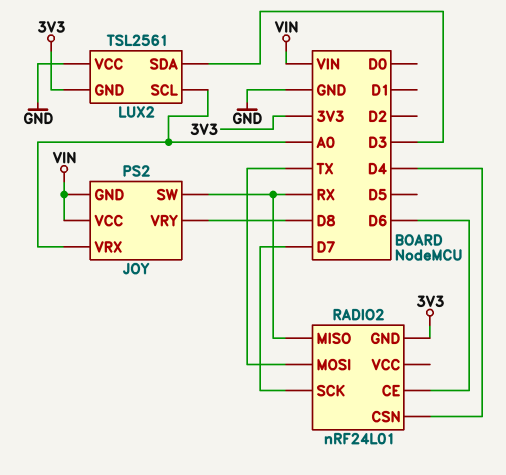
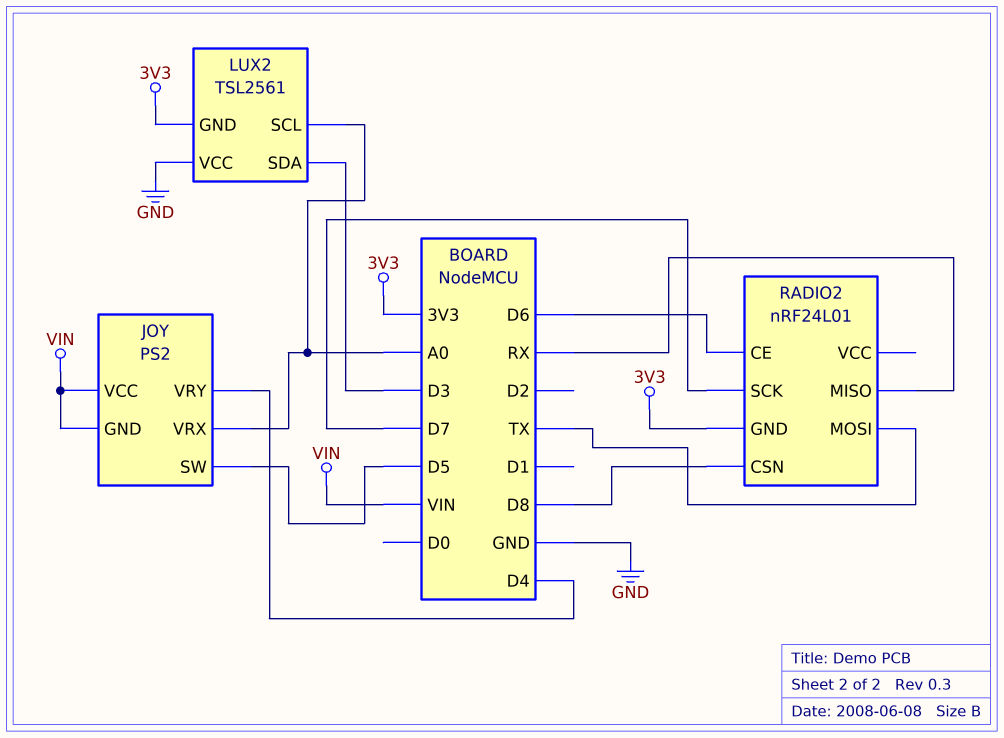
JOY pin SW: RX -> D5
JOY pin VRY: D8 -> D4
RADIO2 pin CSN: D4 -> D8

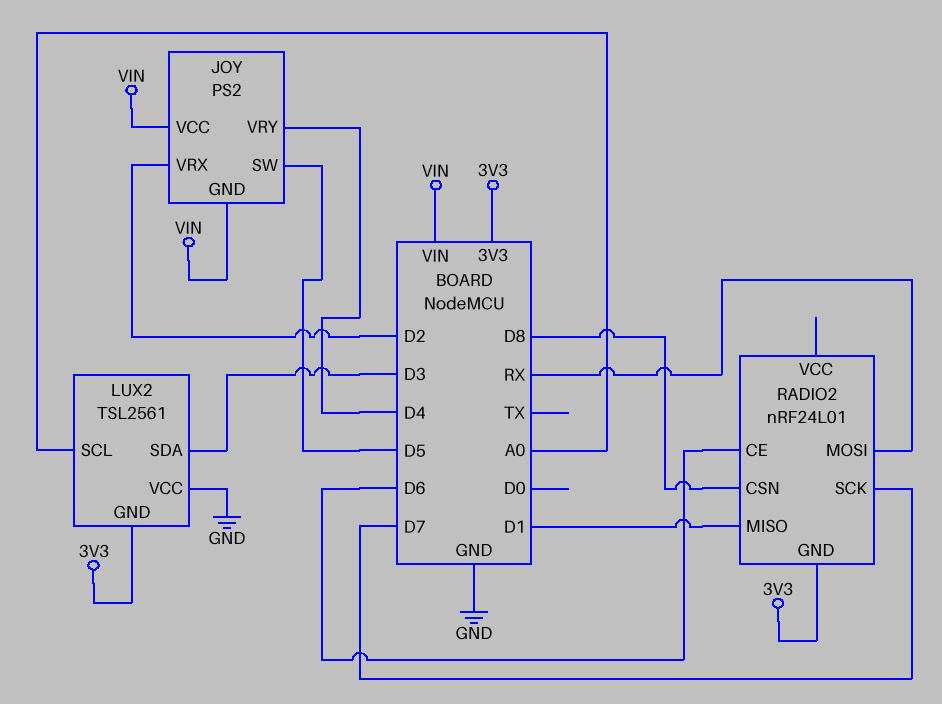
JOY pin VRX: A0 -> D2
RADIO2 pin MISO: RX -> D1
RADIO2 pin MOSI: TX -> RX

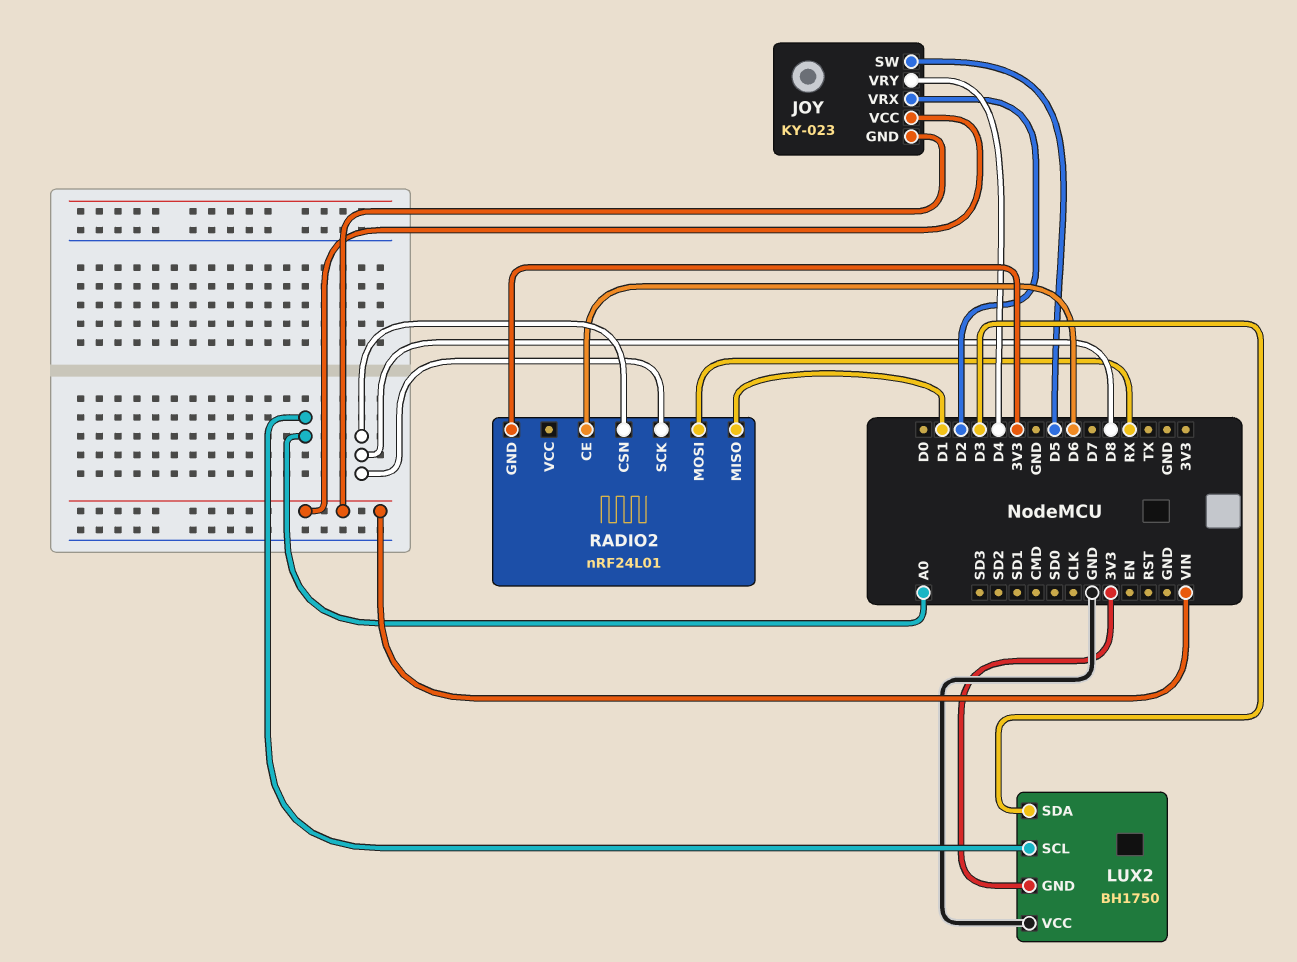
JOY: PS2 -> KY-023
LUX2: TSL2561 -> BH1750
RADIO2 pin SCK: D7 -> D8

